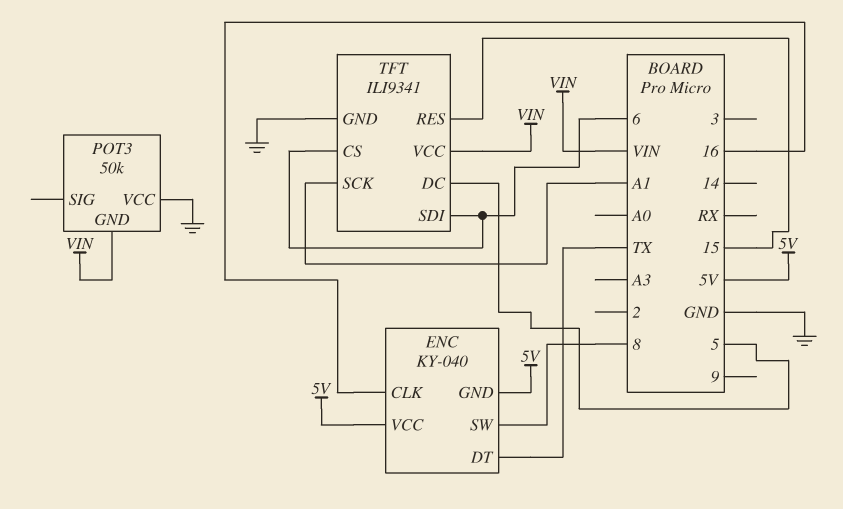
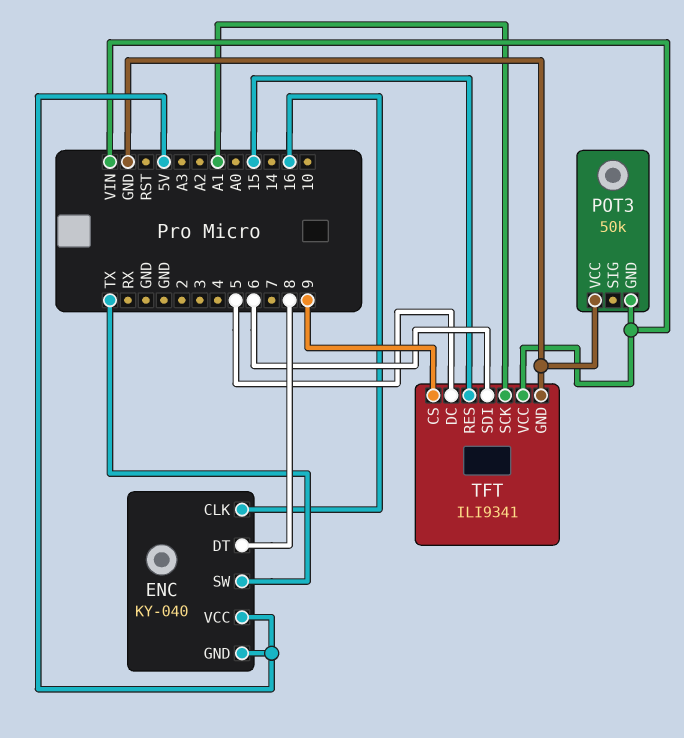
ENC pin DT: TX -> 8
ENC pin SW: 8 -> TX
TFT pin CS: 6 -> 9

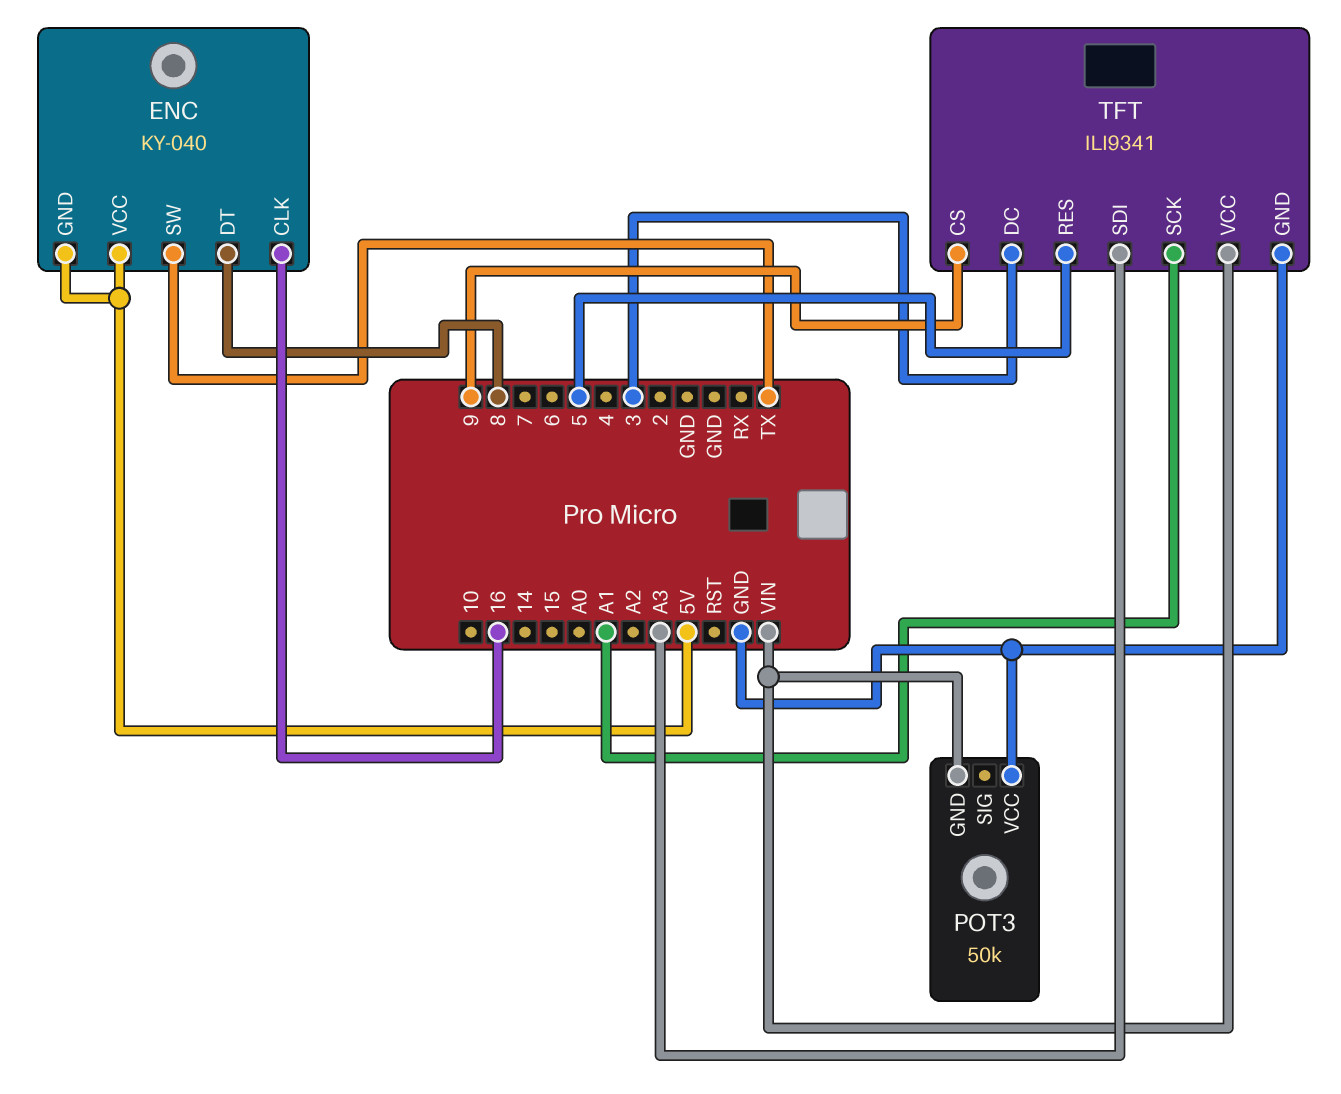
TFT pin DC: 5 -> 3
TFT pin RES: 15 -> 5
TFT pin SDI: 6 -> A3

